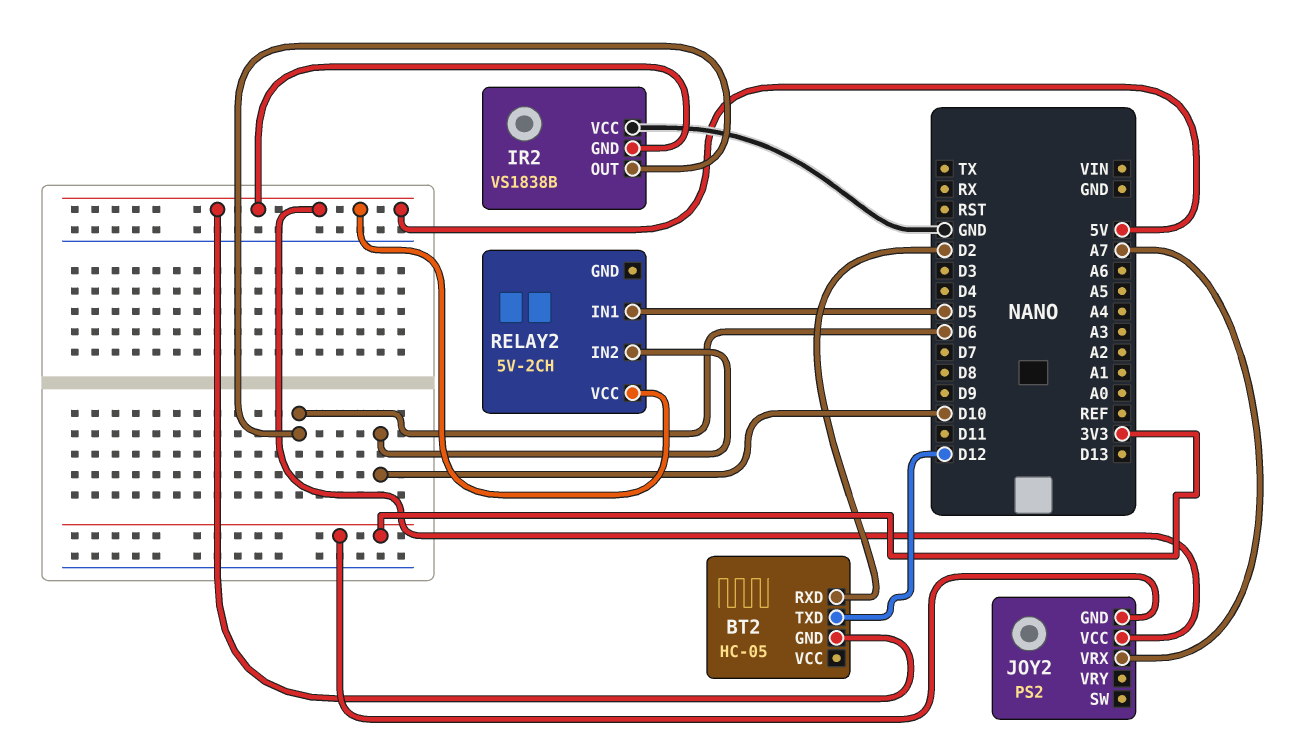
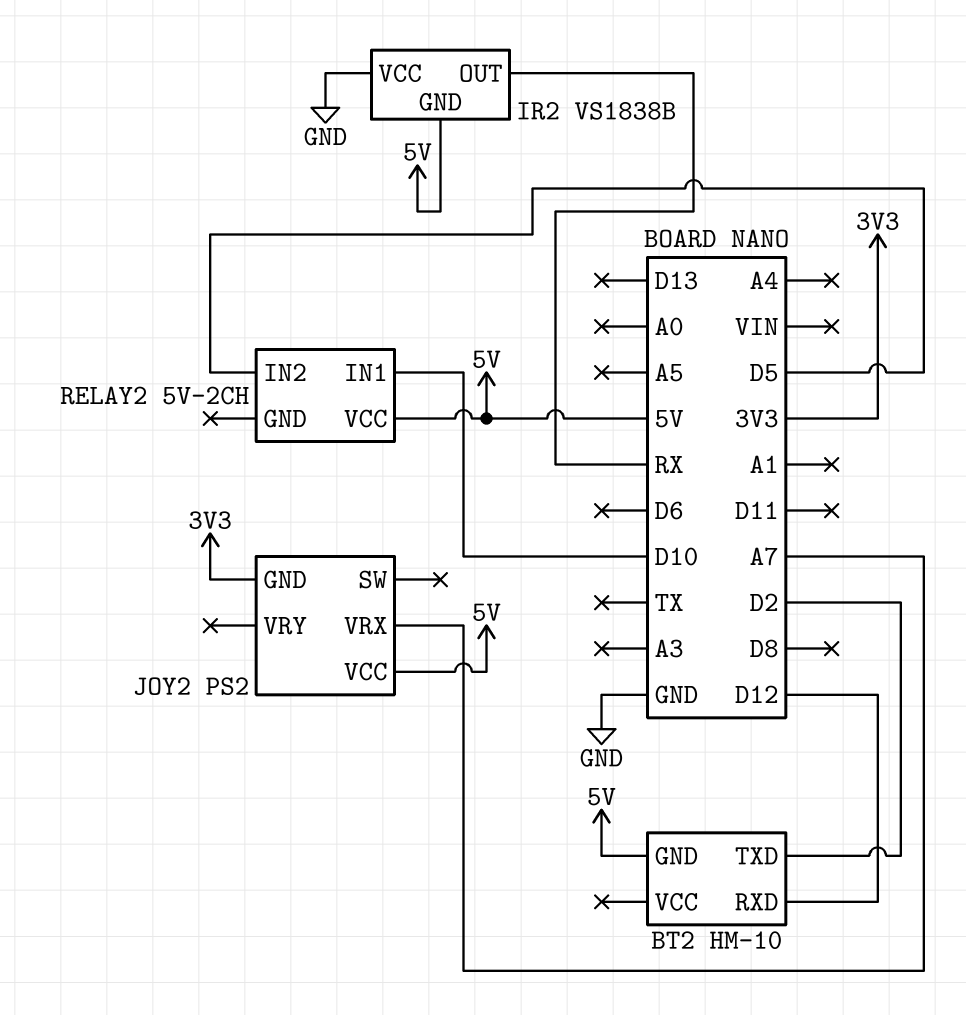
BT2: HC-05 -> HM-10
BT2 pin RXD: D2 -> D12
BT2 pin TXD: D12 -> D2
IR2 pin OUT: D6 -> RX
RELAY2 pin IN1: D5 -> D10
RELAY2 pin IN2: D10 -> D5

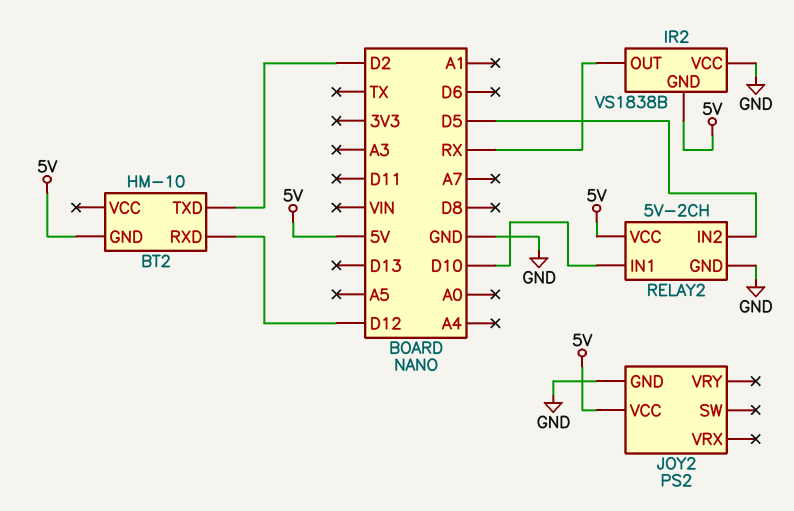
JOY2 pin GND: 3V3 -> GND
JOY2 pin VRX: A7 -> none
RELAY2 pin GND: none -> GND

